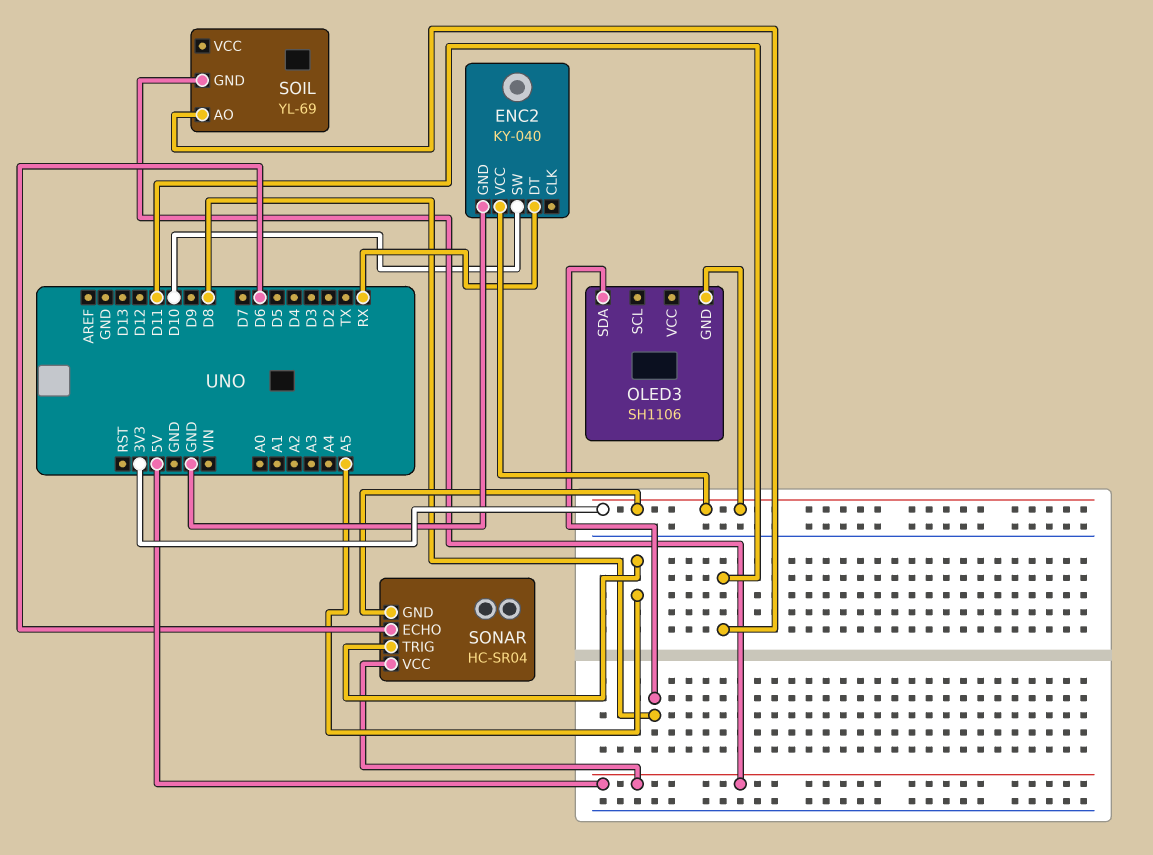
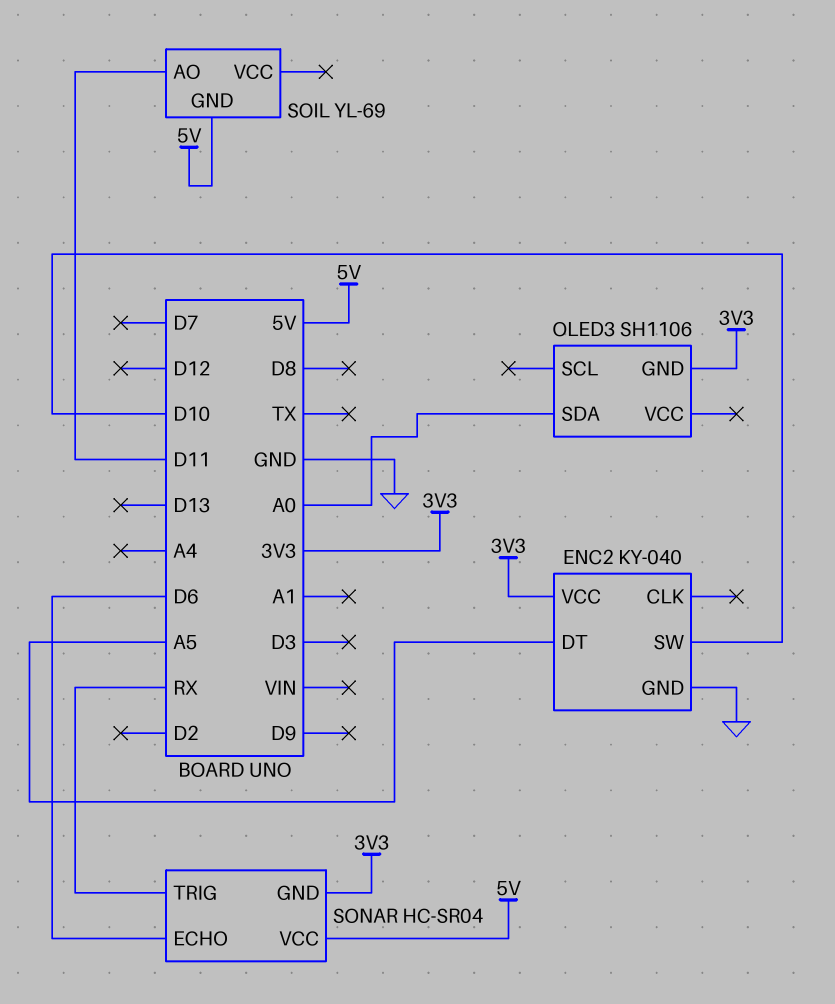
ENC2 pin DT: RX -> A5
OLED3 pin SDA: D8 -> A0
SONAR pin TRIG: A5 -> RX

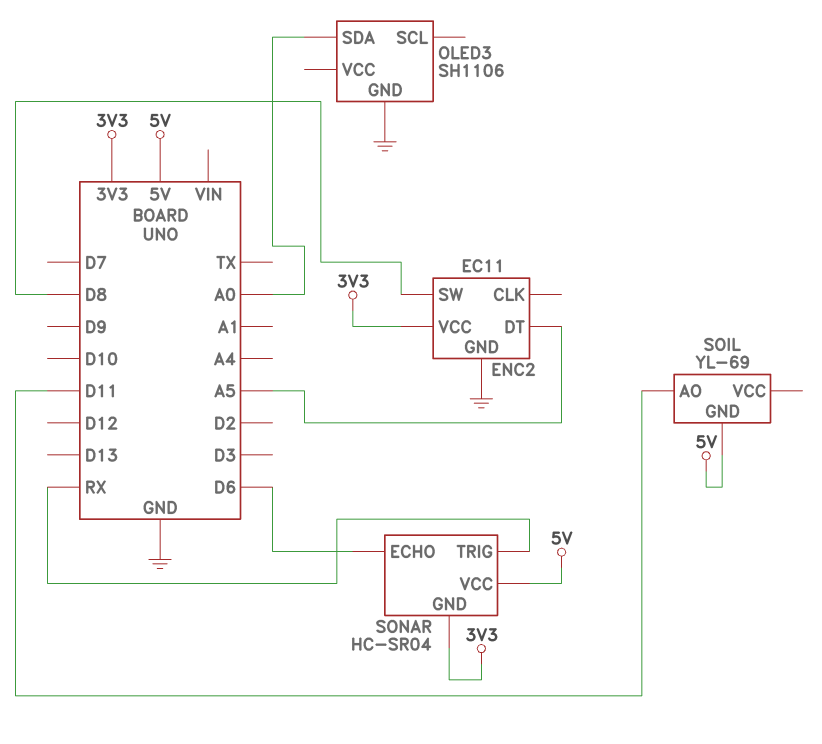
ENC2: KY-040 -> EC11
ENC2 pin SW: D10 -> D8
OLED3 pin GND: 3V3 -> GND

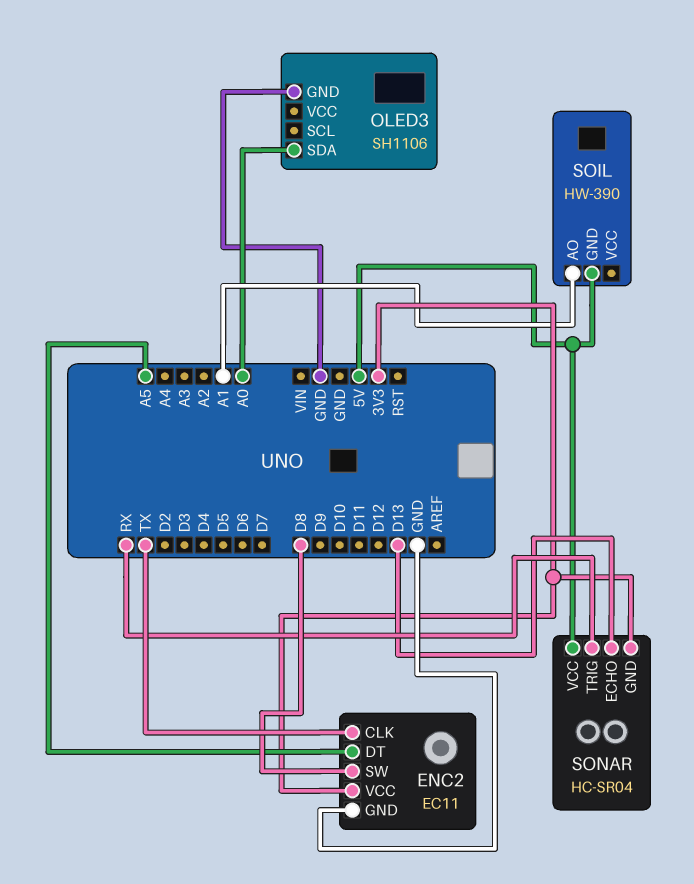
ENC2 pin CLK: none -> TX
SOIL: YL-69 -> HW-390
SOIL pin AO: D11 -> A1
SONAR pin ECHO: D6 -> D13

